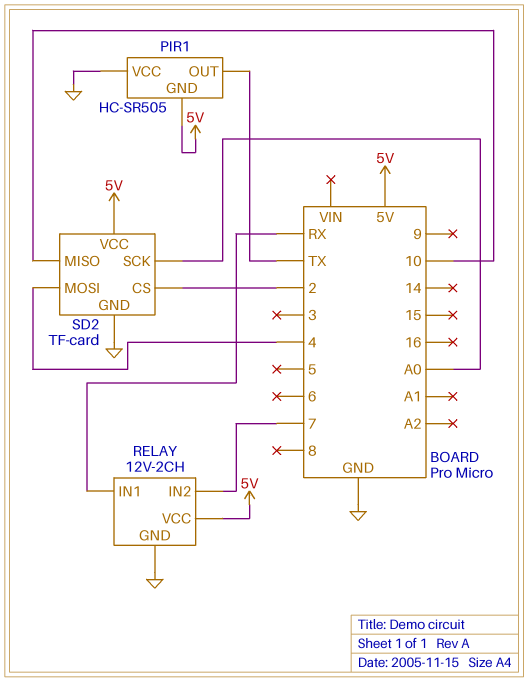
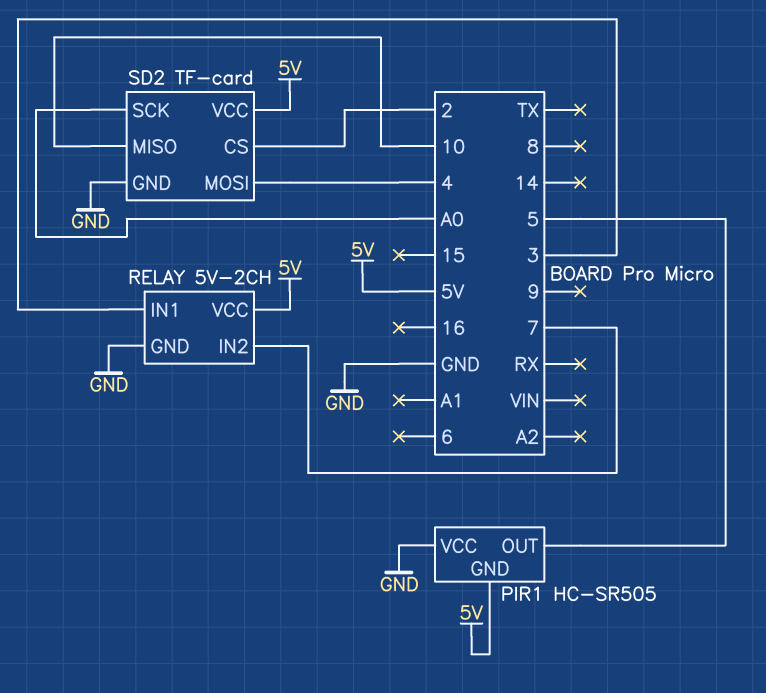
PIR1 pin OUT: TX -> 5
RELAY: 12V-2CH -> 5V-2CH
RELAY pin IN1: RX -> 3

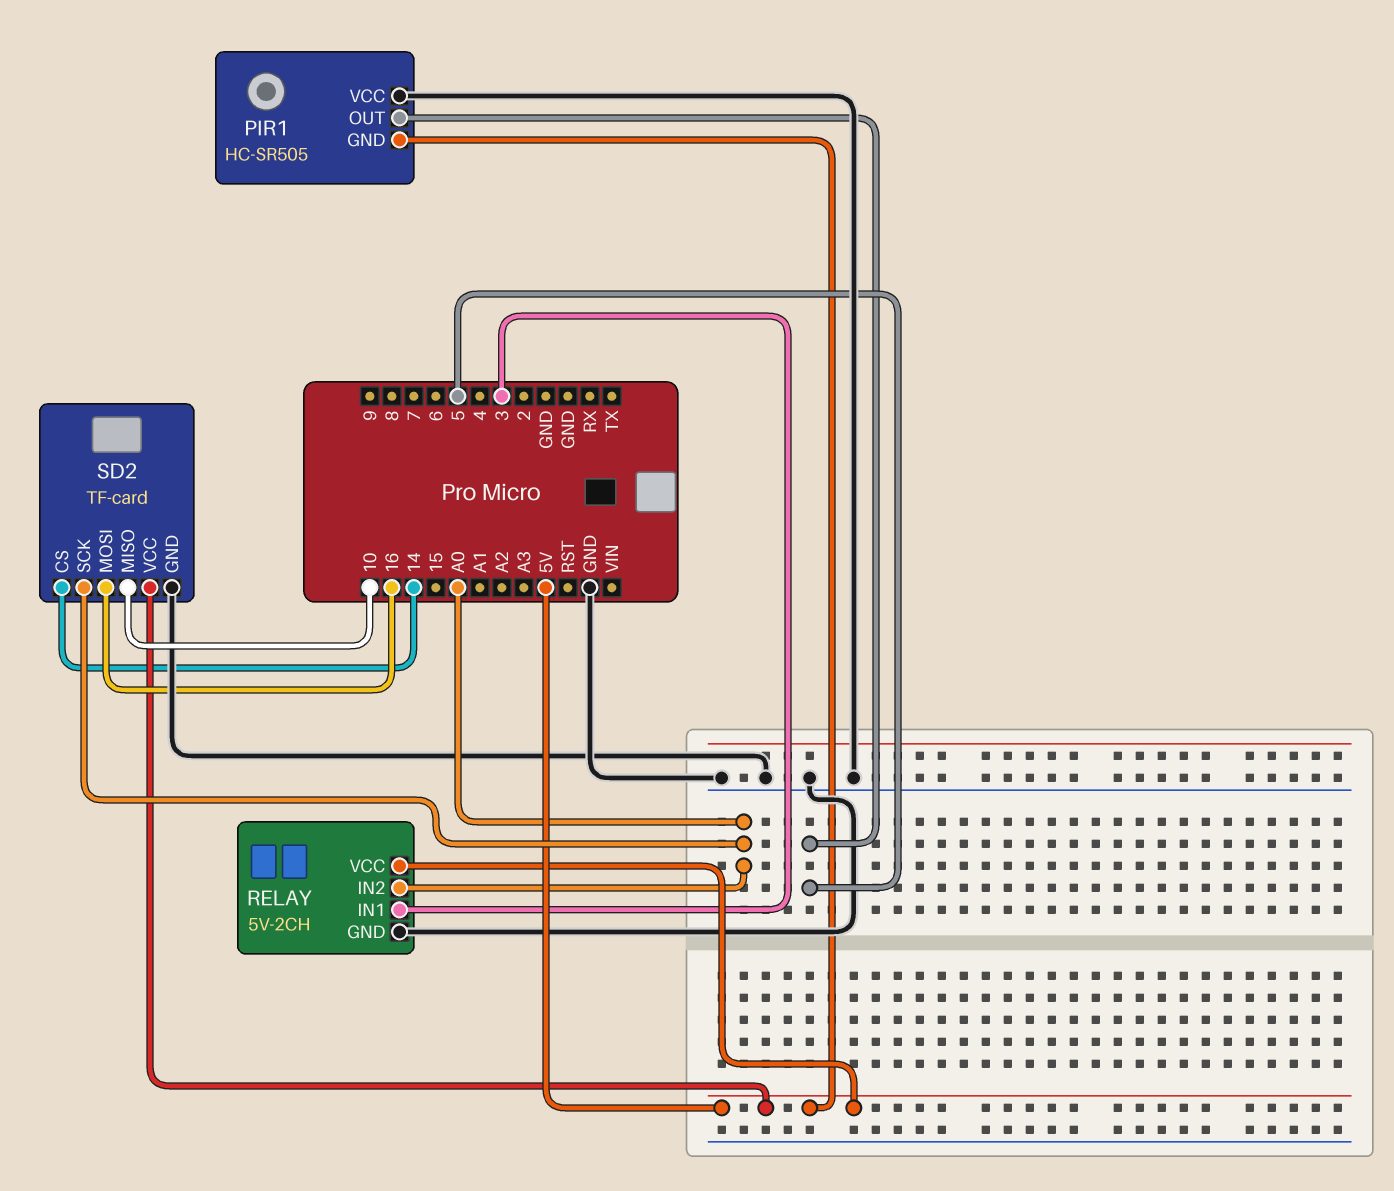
RELAY pin IN2: 7 -> A0
SD2 pin CS: 2 -> 14
SD2 pin MOSI: 4 -> 16

